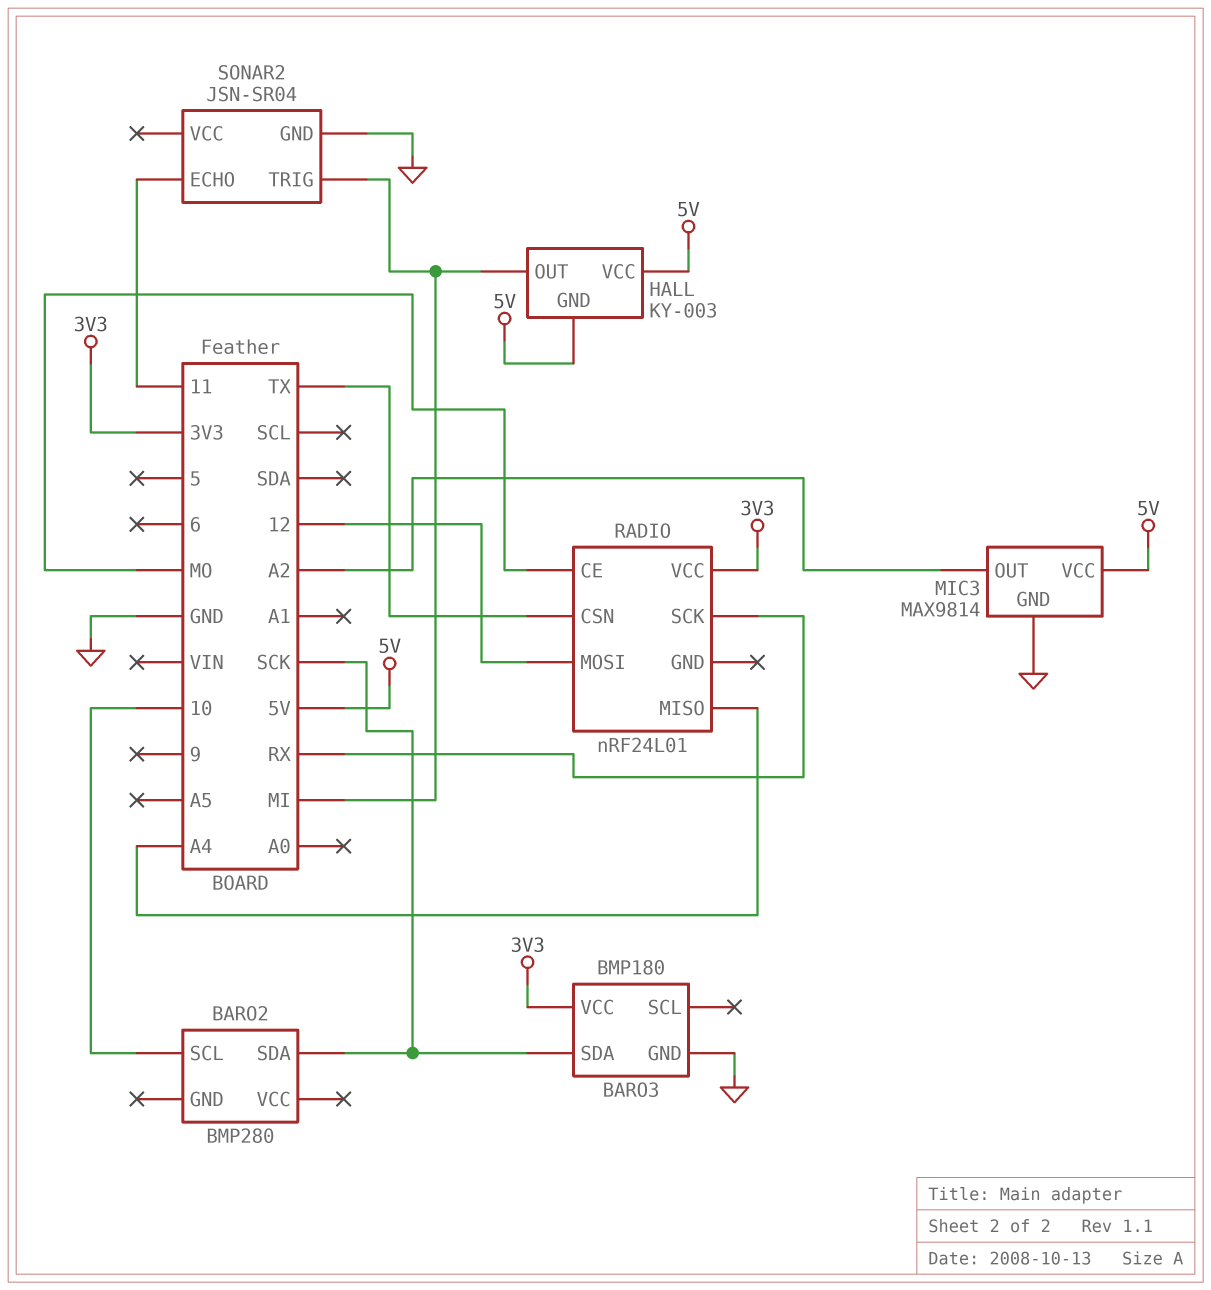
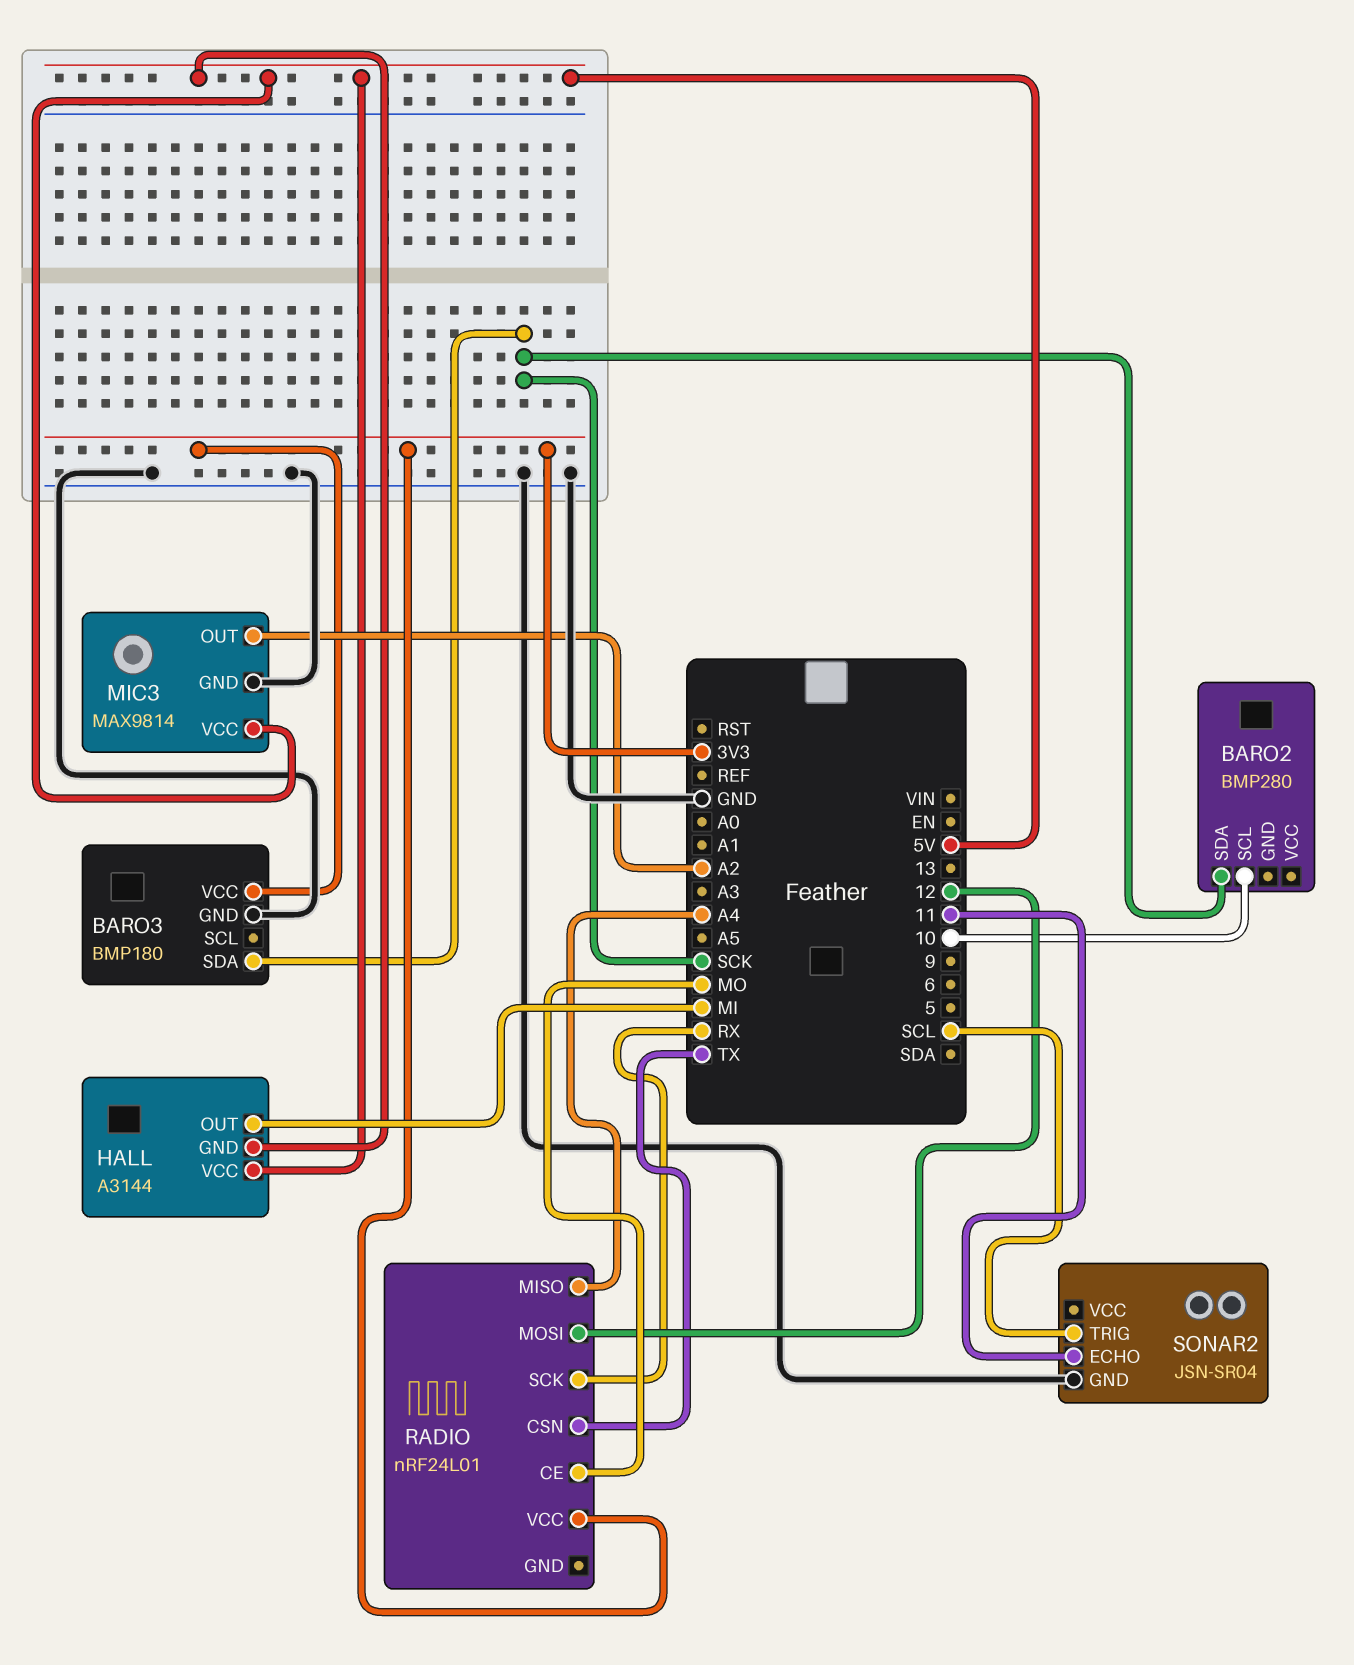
HALL: KY-003 -> A3144
SONAR2 pin TRIG: MI -> SCL

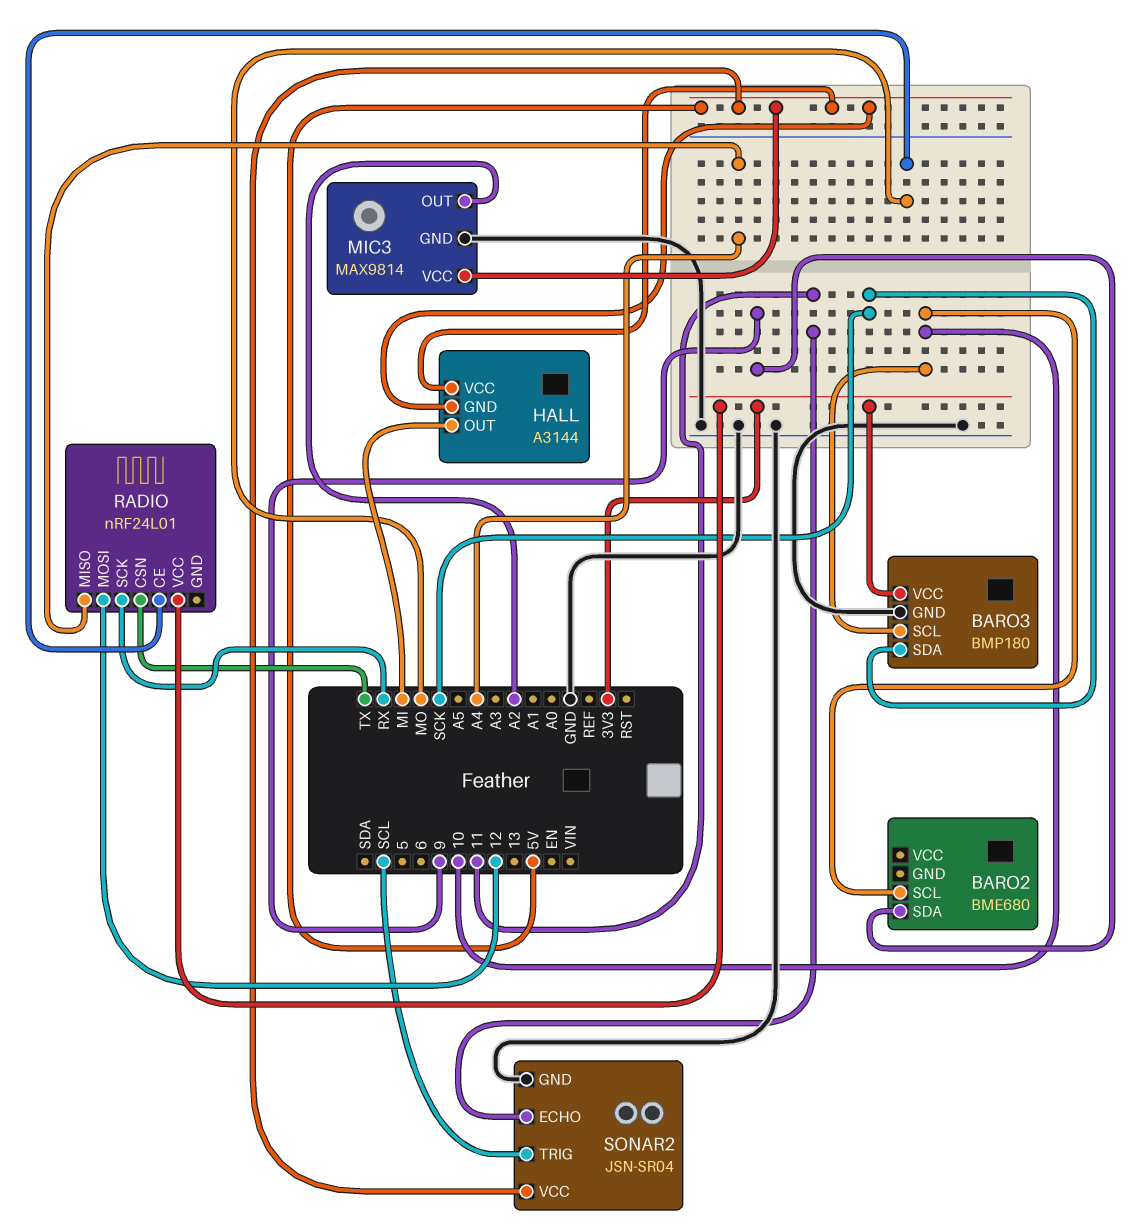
BARO2: BMP280 -> BME680
BARO2 pin SDA: SCK -> 9
BARO3 pin SCL: none -> 10
SONAR2 pin VCC: none -> 5V

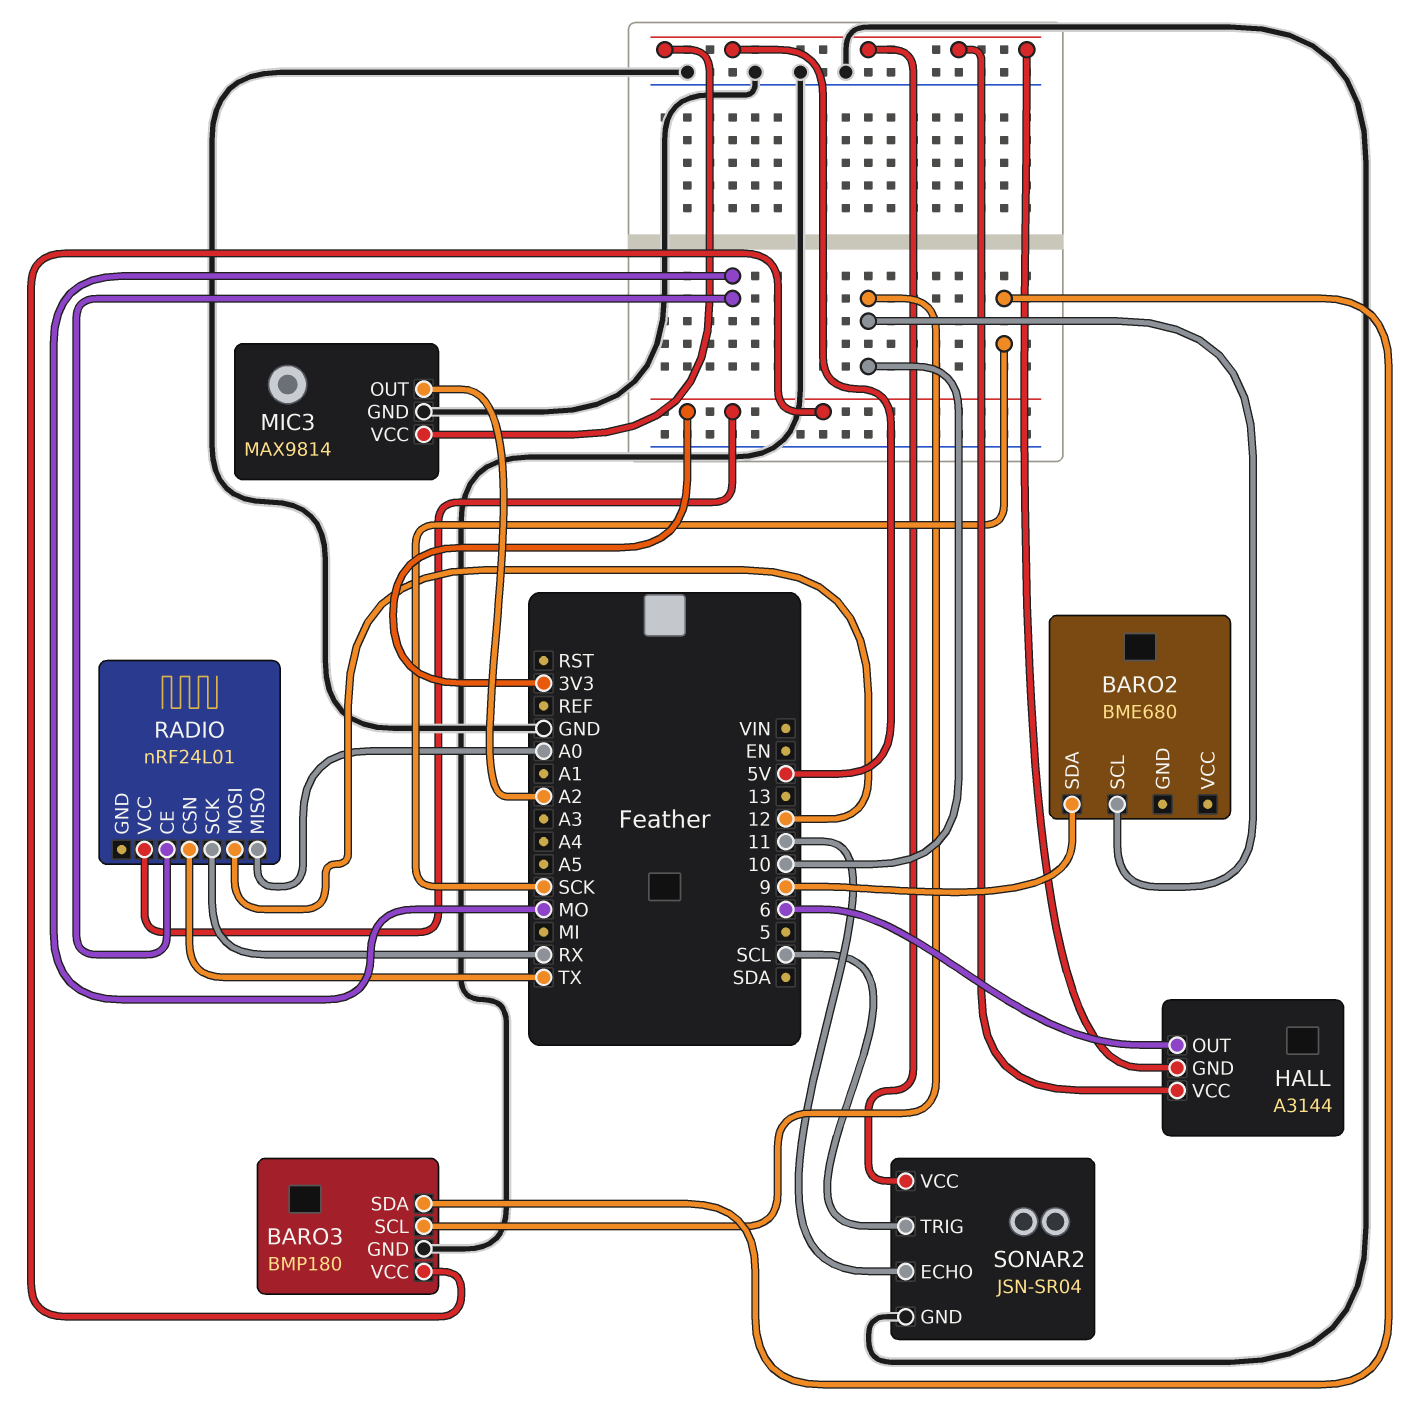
HALL pin OUT: MI -> 6
RADIO pin MISO: A4 -> A0

